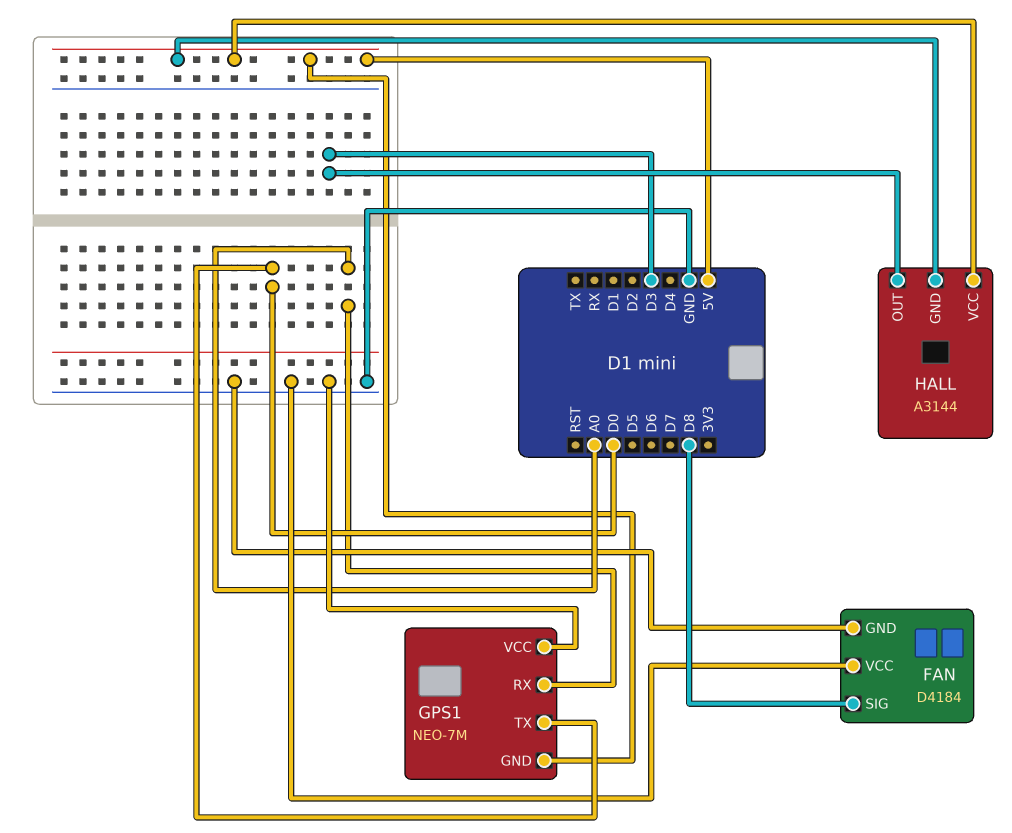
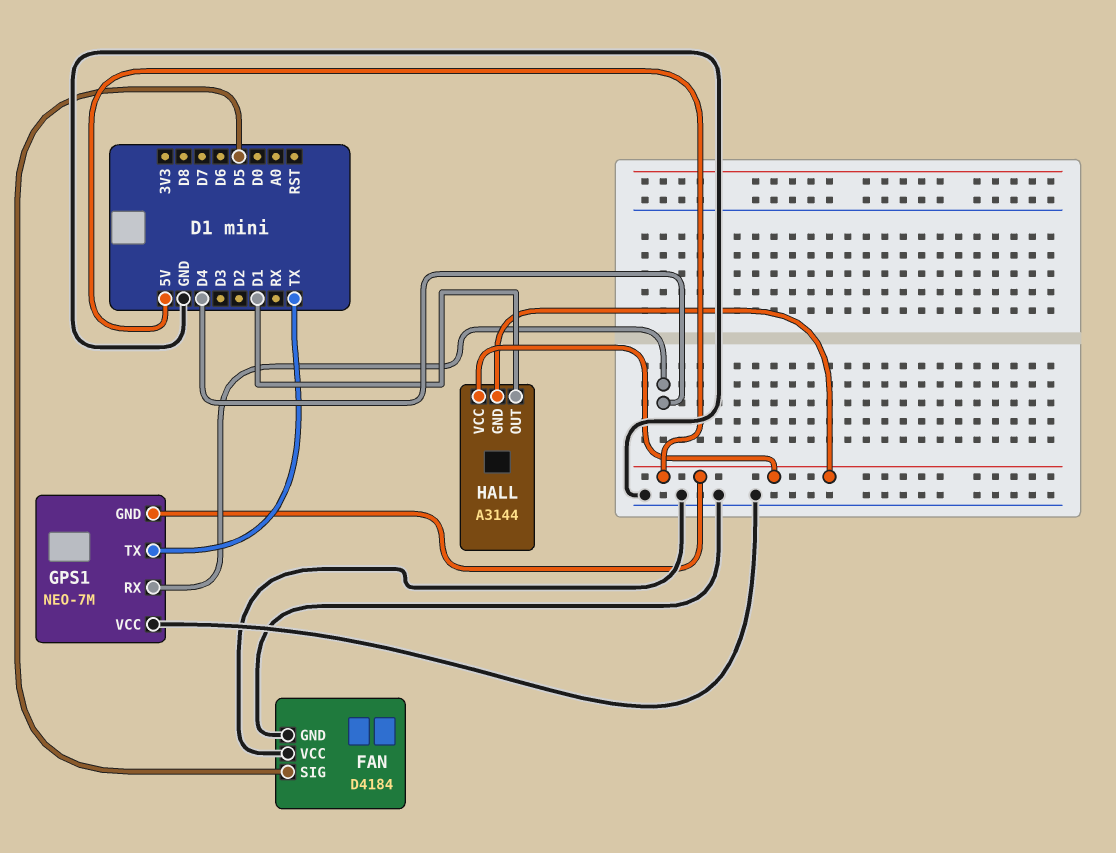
FAN pin SIG: D8 -> D5
GPS1 pin RX: A0 -> D4
GPS1 pin TX: D0 -> TX
HALL pin OUT: D3 -> D1

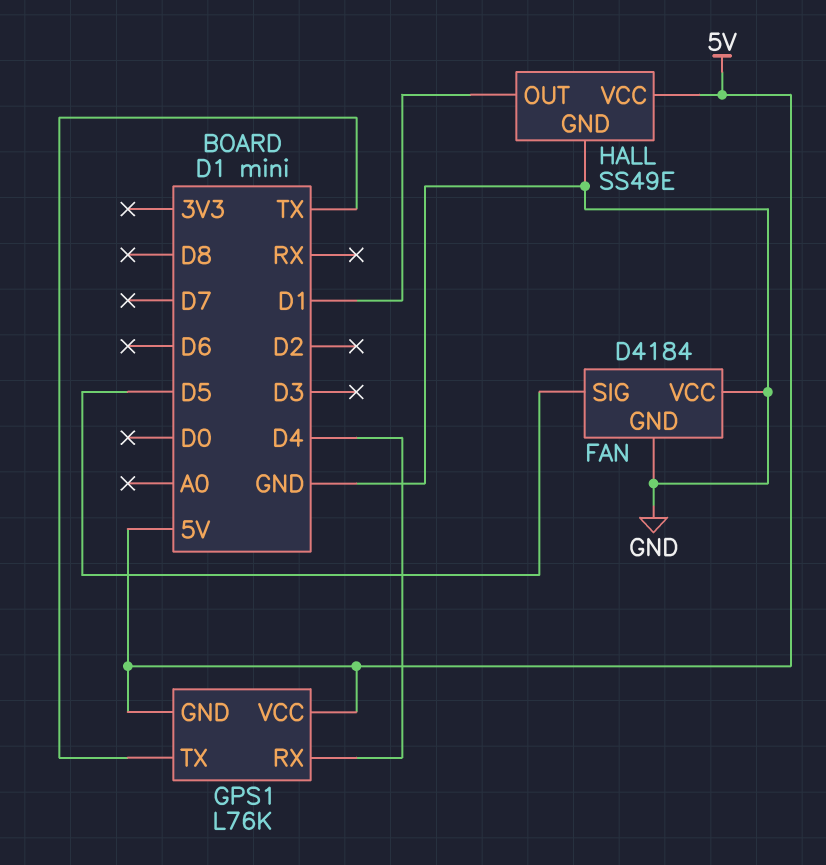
GPS1: NEO-7M -> L76K
GPS1 pin VCC: GND -> 5V
HALL: A3144 -> SS49E
HALL pin GND: 5V -> GND

